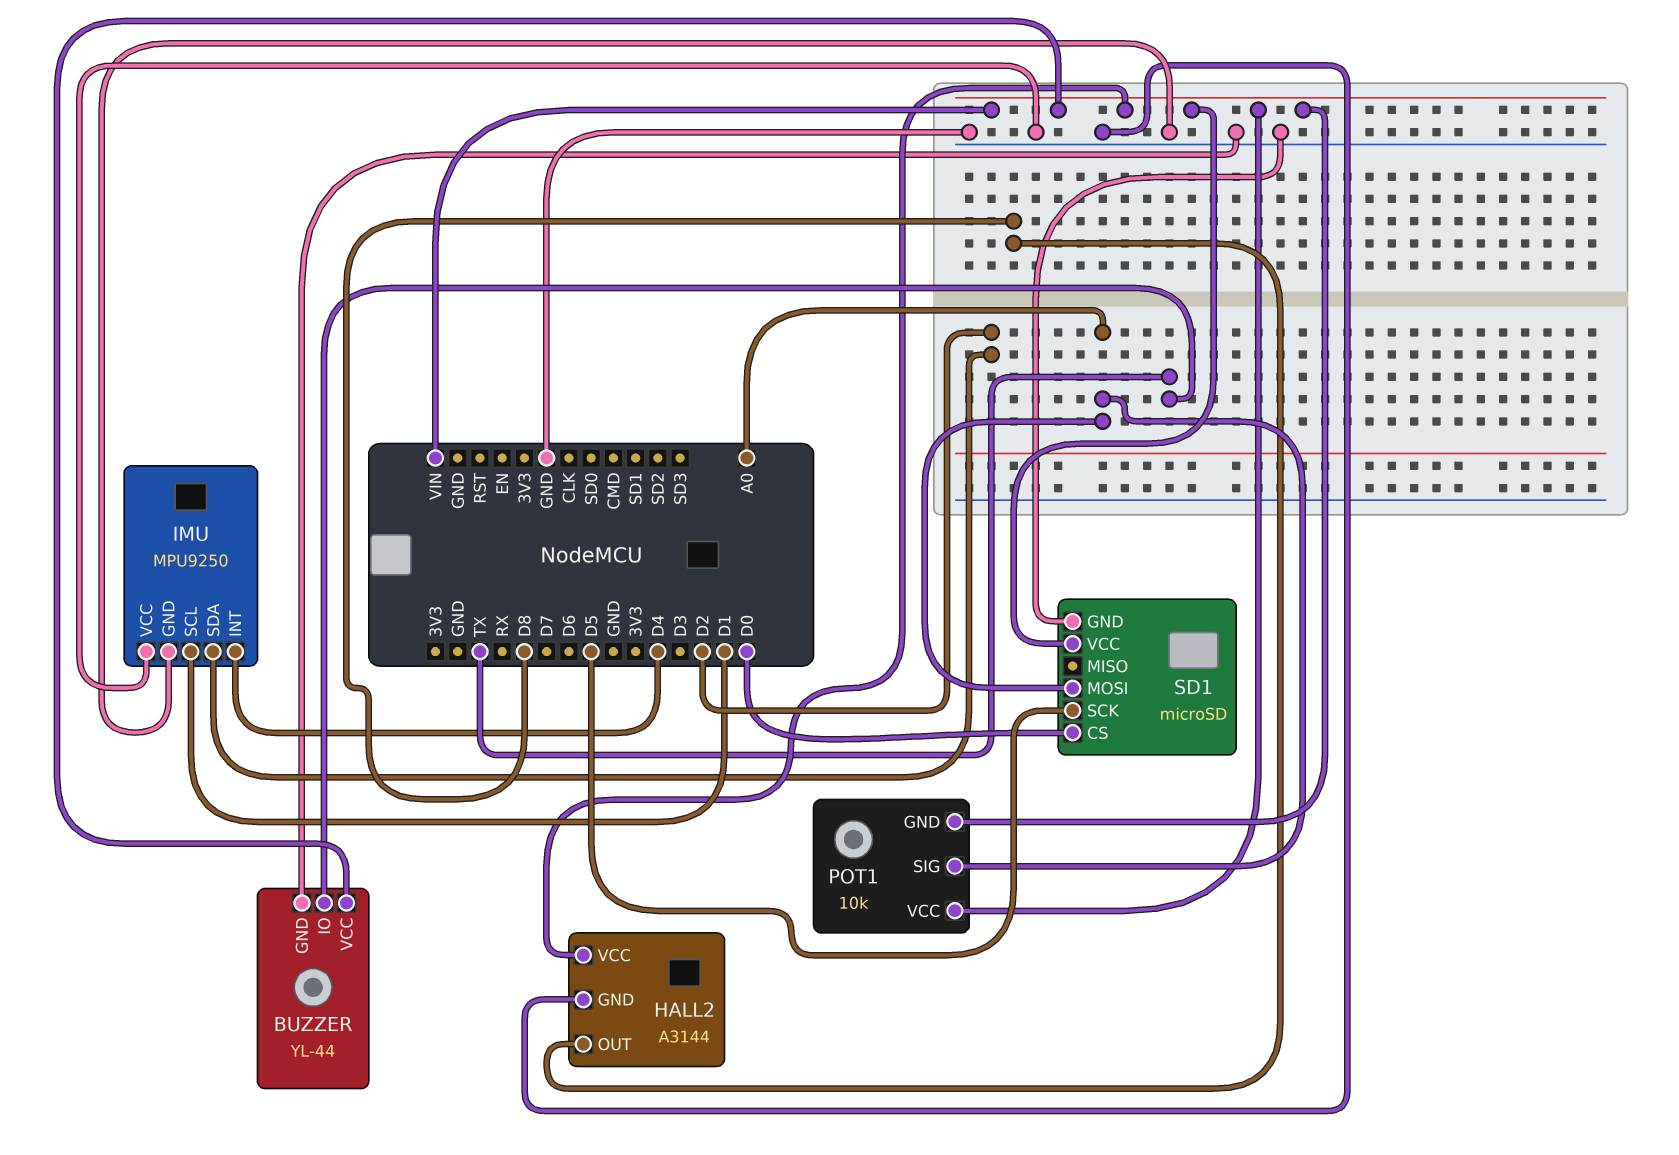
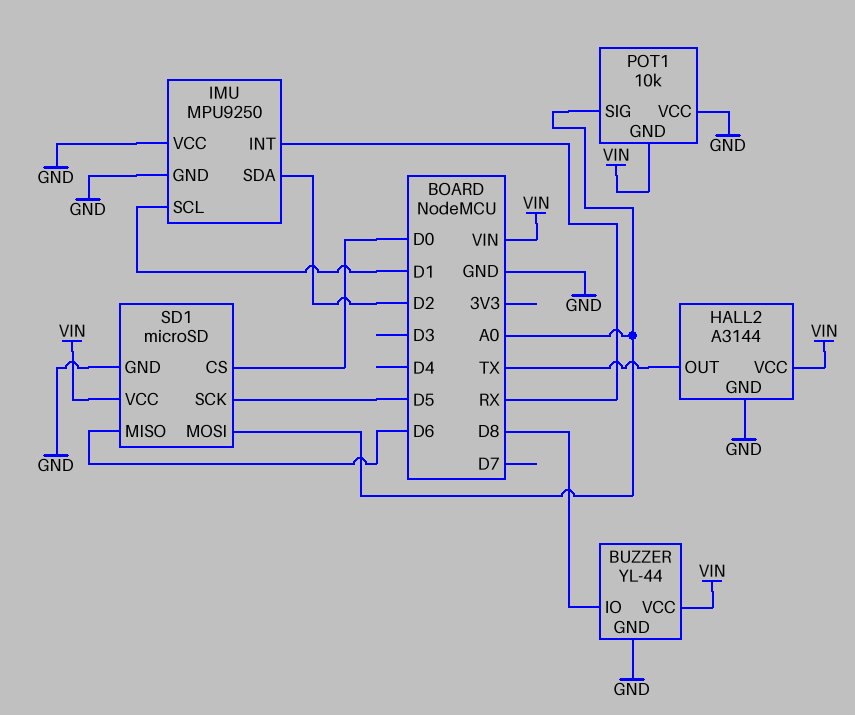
BUZZER pin IO: TX -> D8
HALL2 pin OUT: D8 -> TX
IMU pin INT: D4 -> RX
POT1 pin VCC: VIN -> GND
SD1 pin MISO: none -> D6

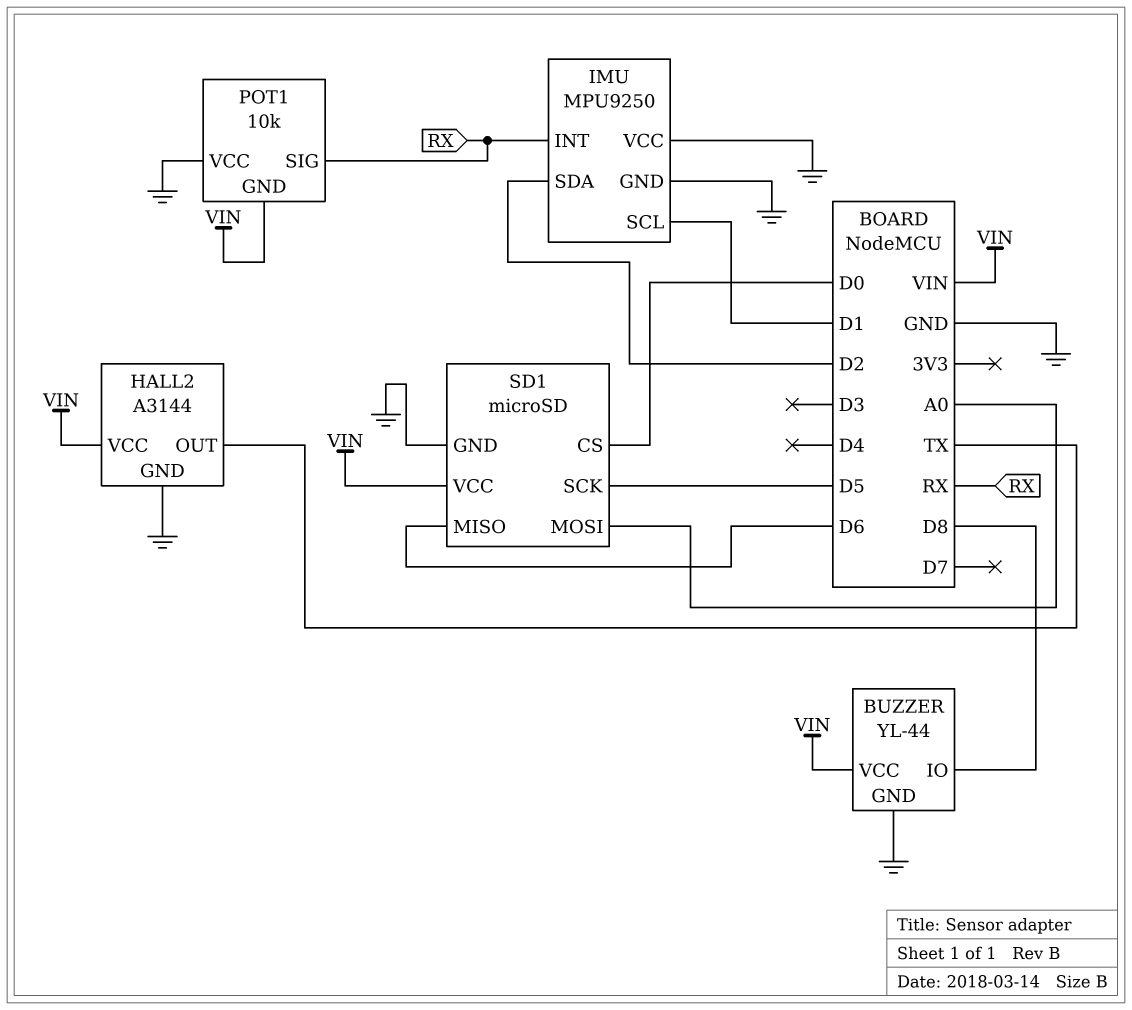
POT1 pin SIG: A0 -> RX

